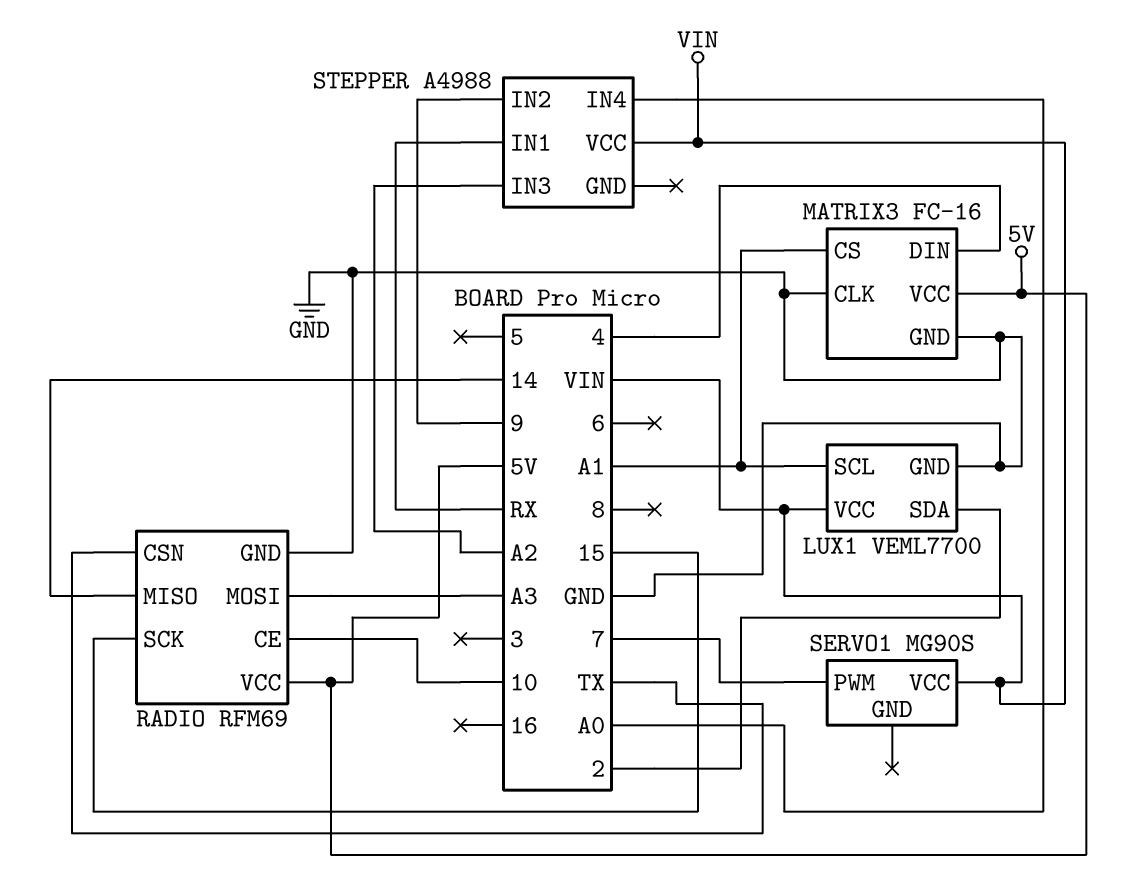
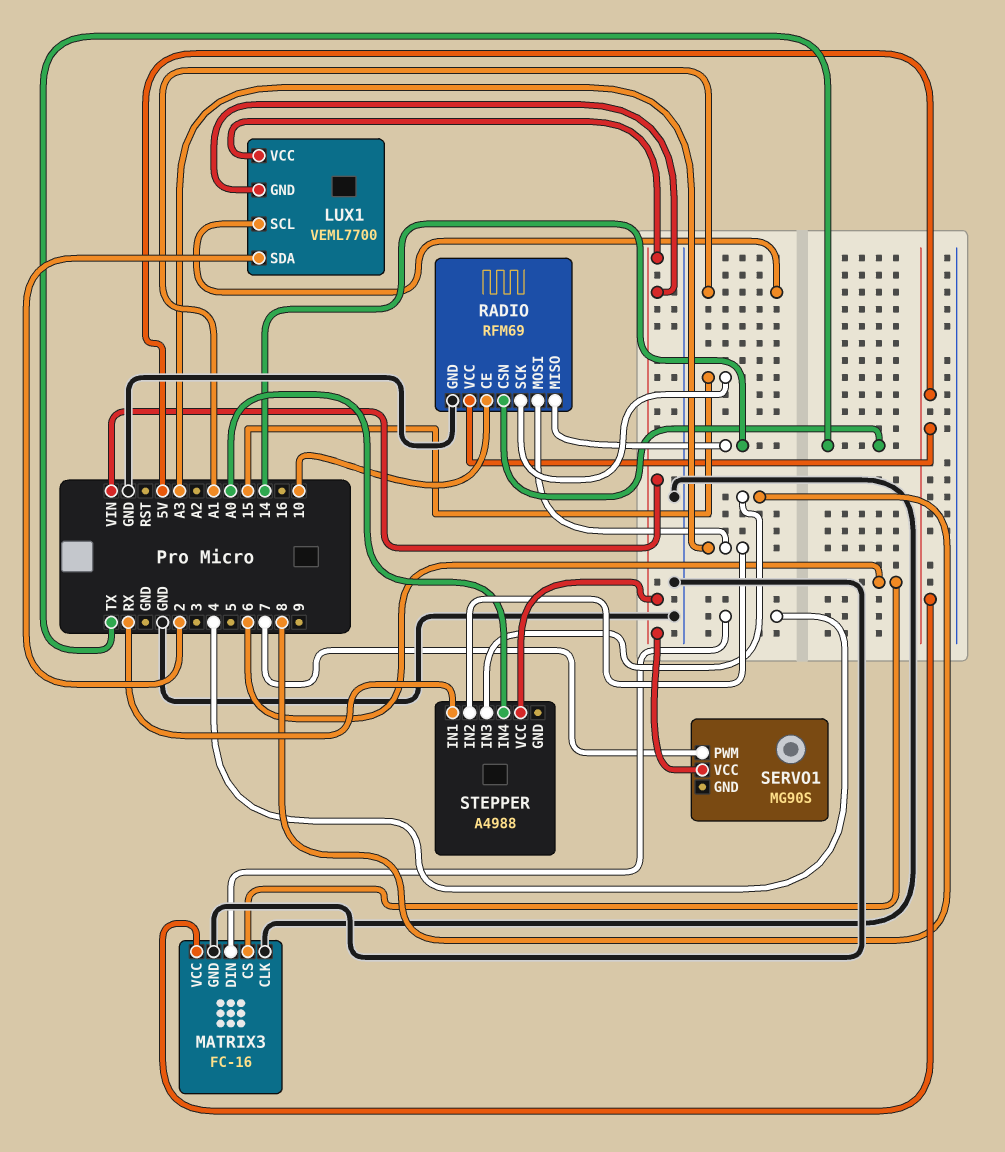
LUX1 pin GND: GND -> VIN
MATRIX3 pin CS: A1 -> 6
STEPPER pin IN2: 9 -> A3
STEPPER pin IN3: A2 -> 8

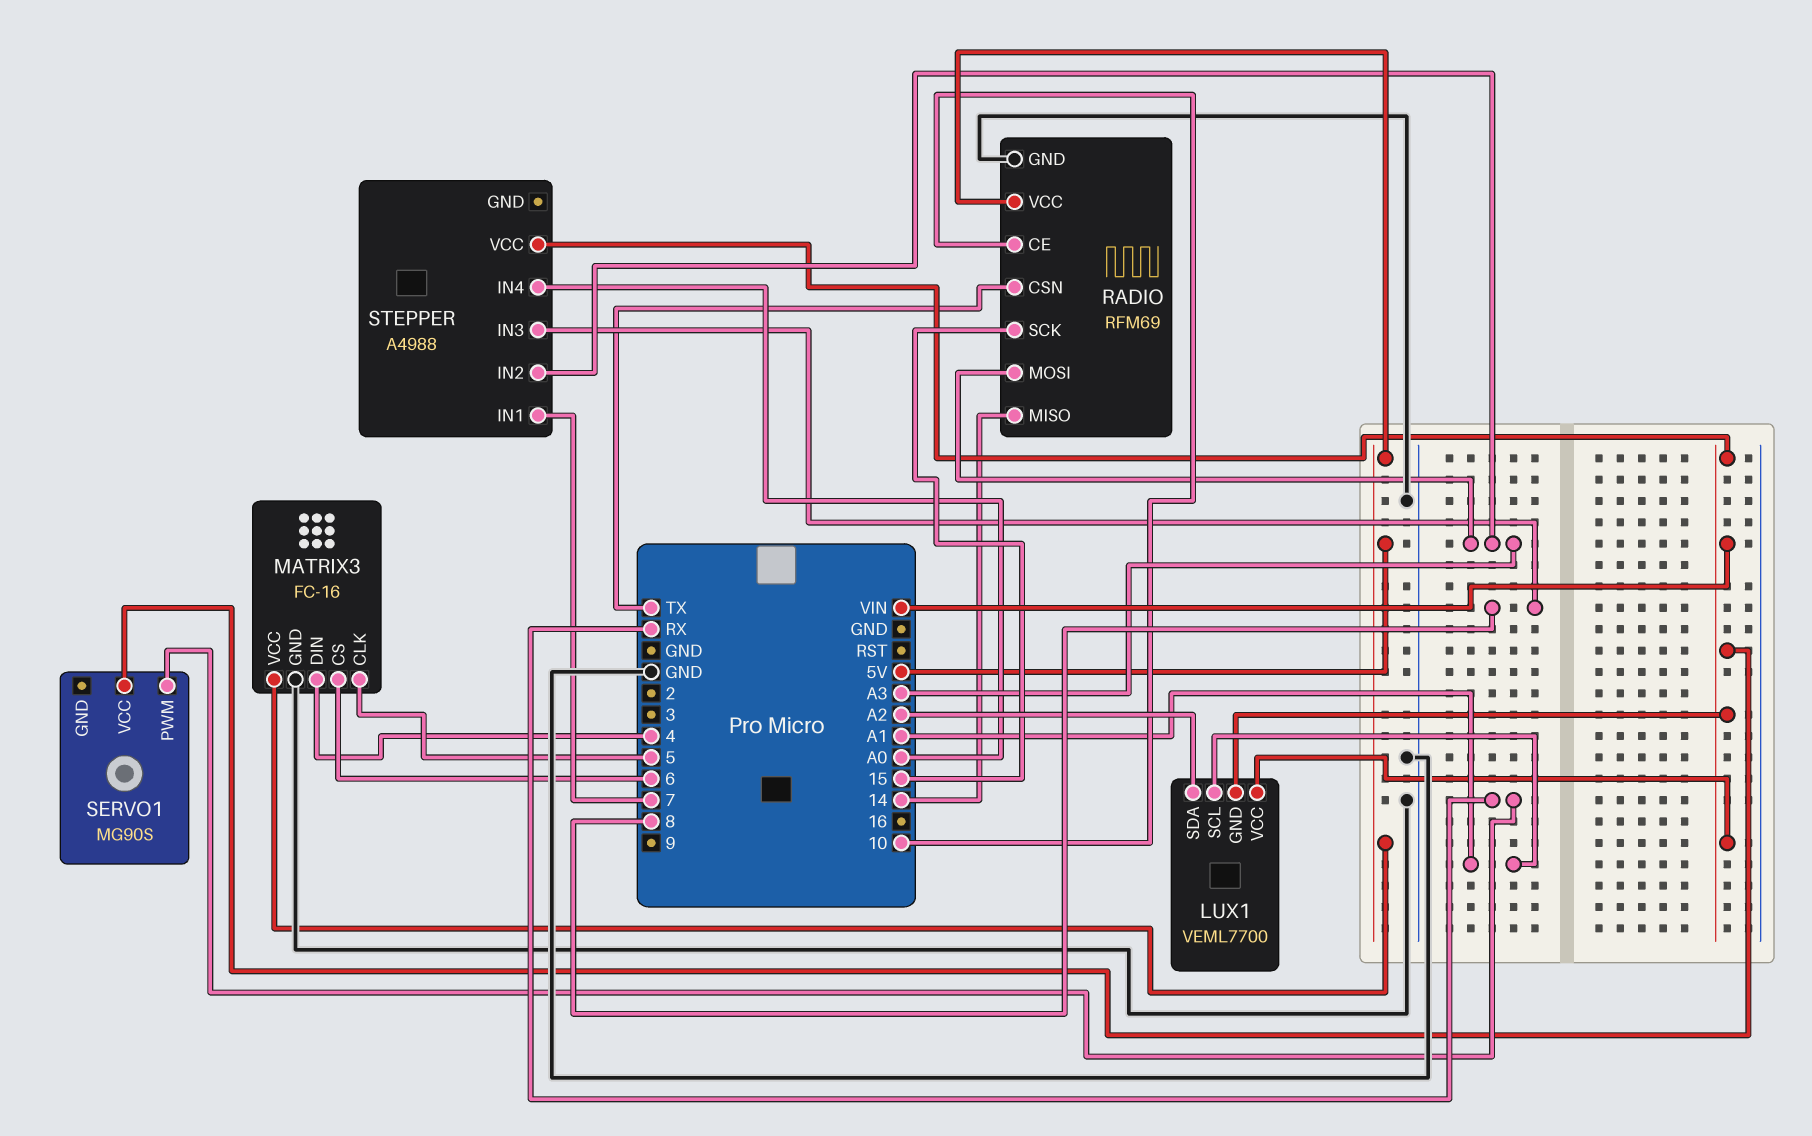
LUX1 pin SDA: 2 -> A2
MATRIX3 pin CLK: GND -> 5
SERVO1 pin PWM: 7 -> RX
STEPPER pin IN1: RX -> 7

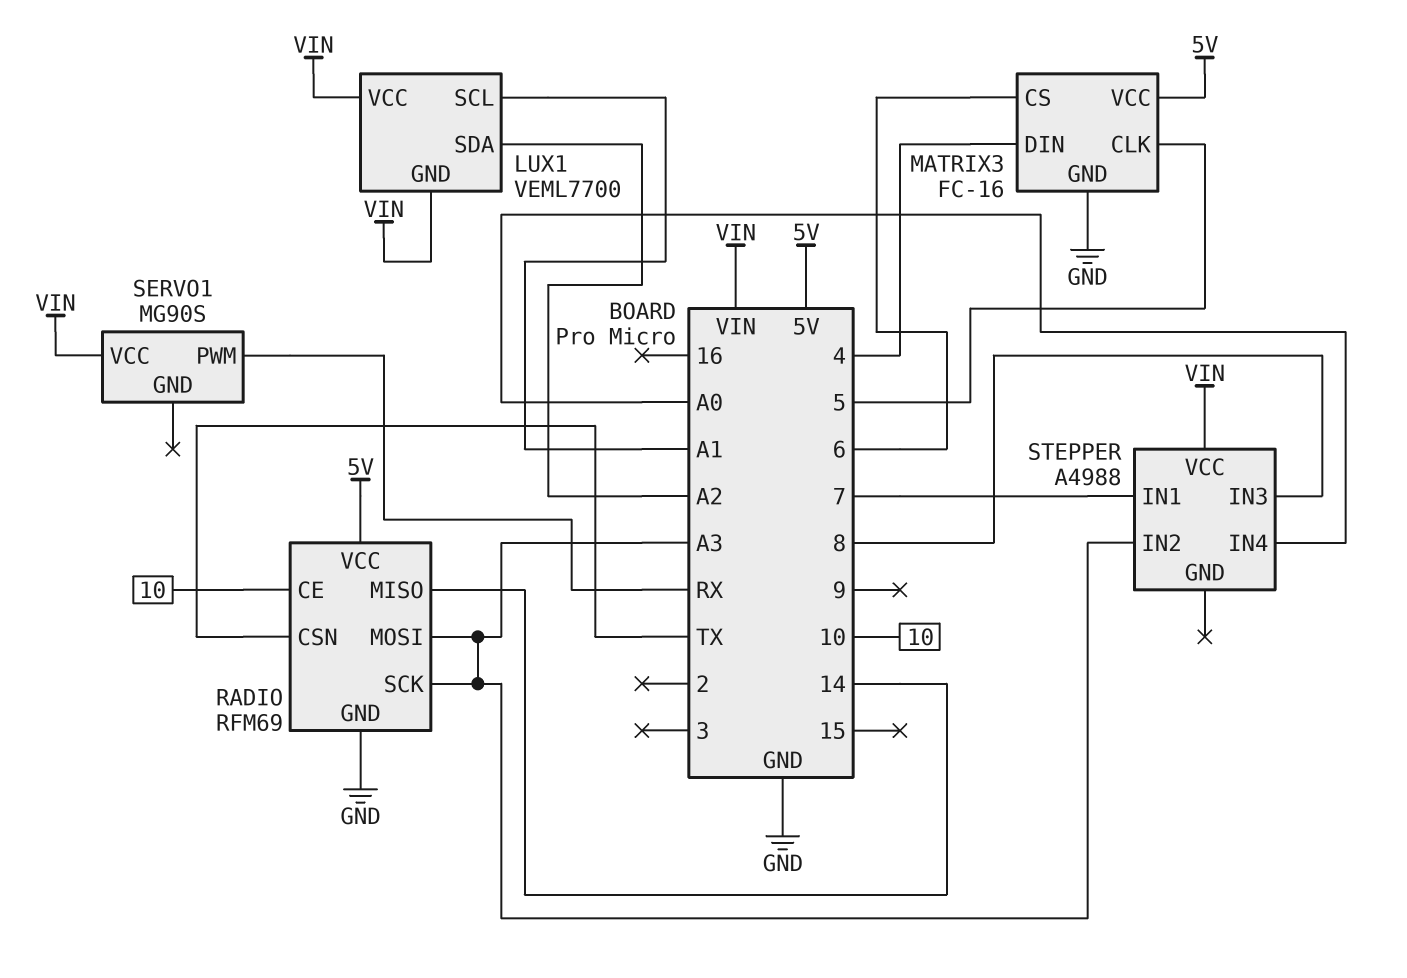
RADIO pin SCK: 15 -> A3

